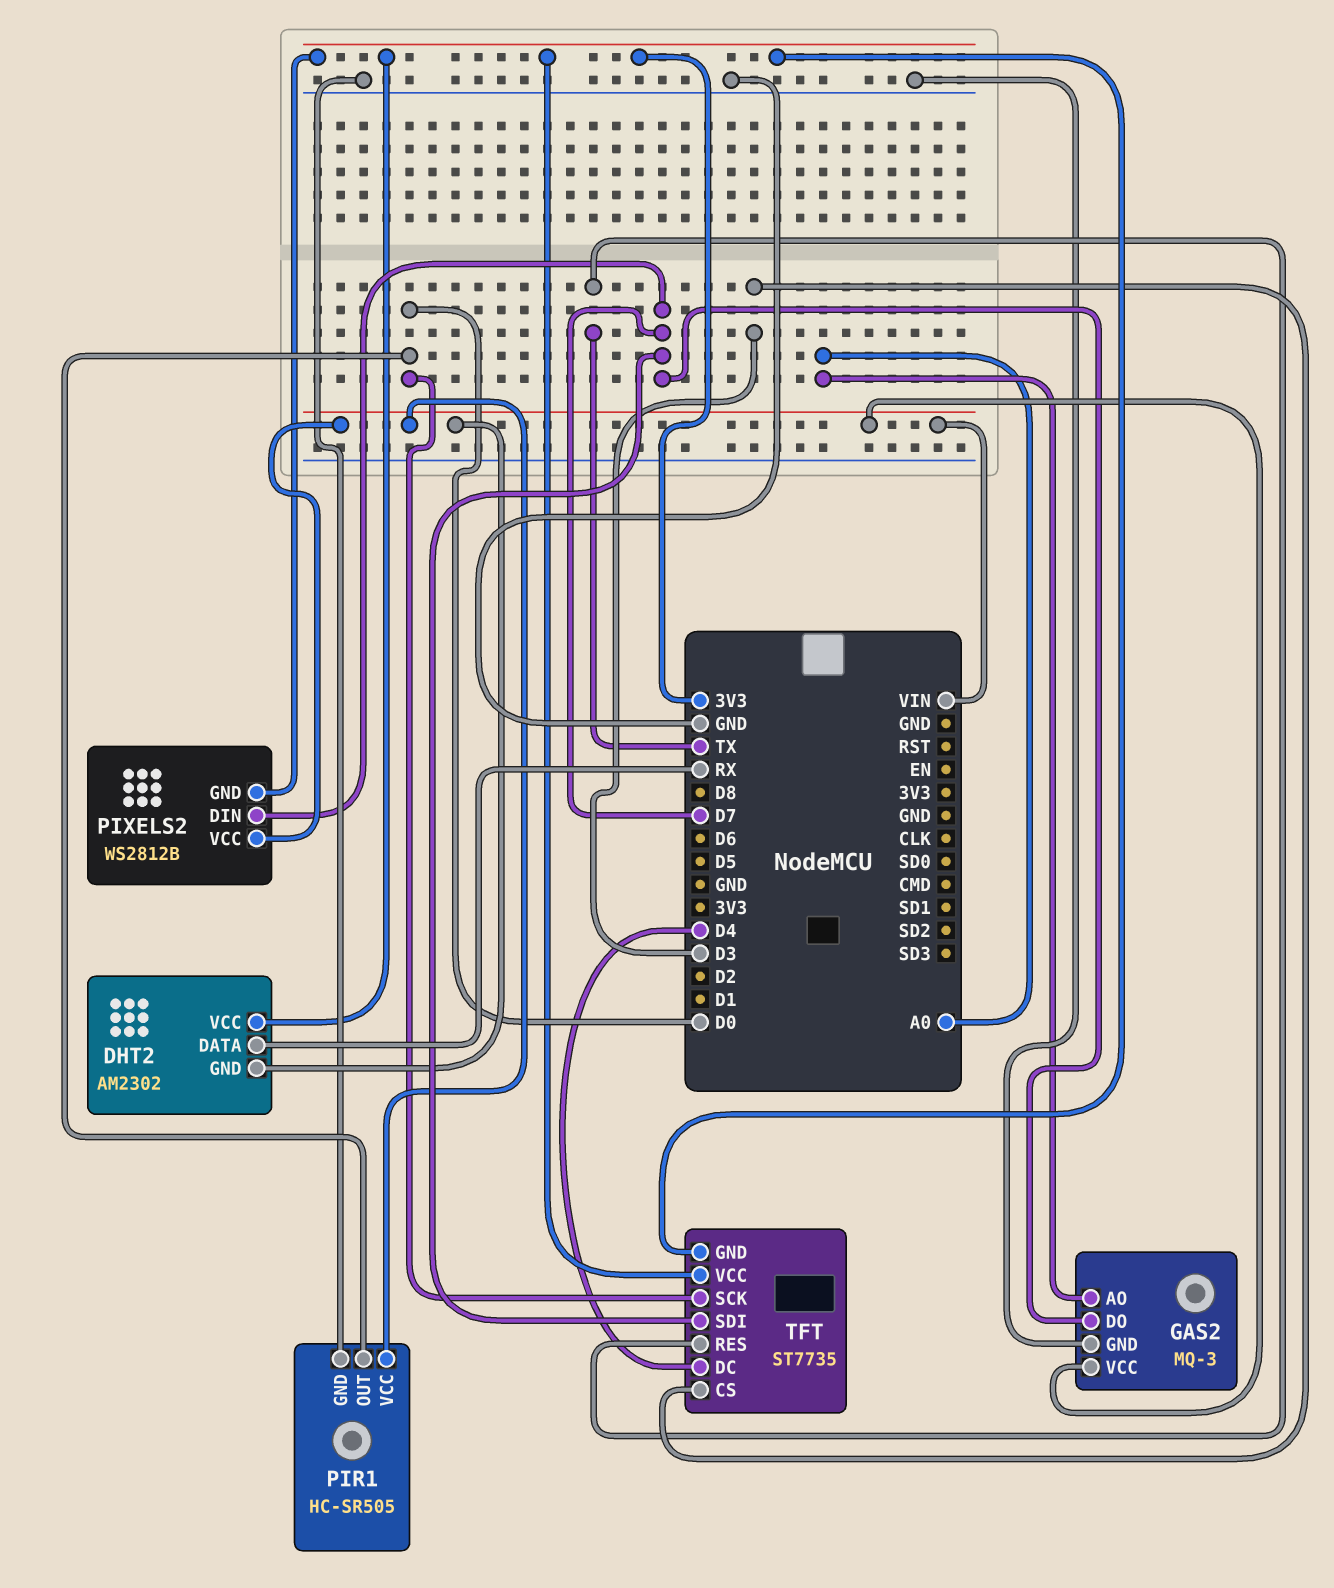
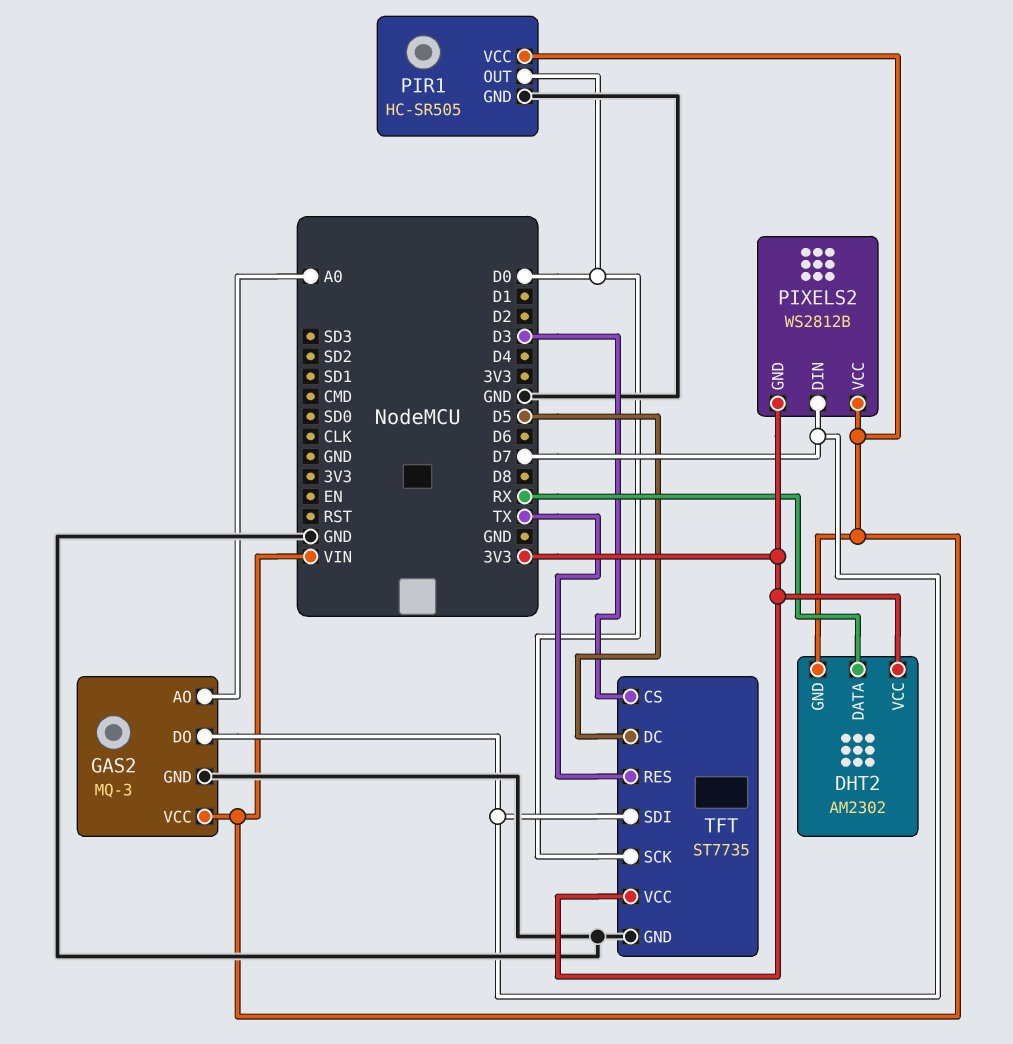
TFT pin DC: D4 -> D5
TFT pin GND: 3V3 -> GND

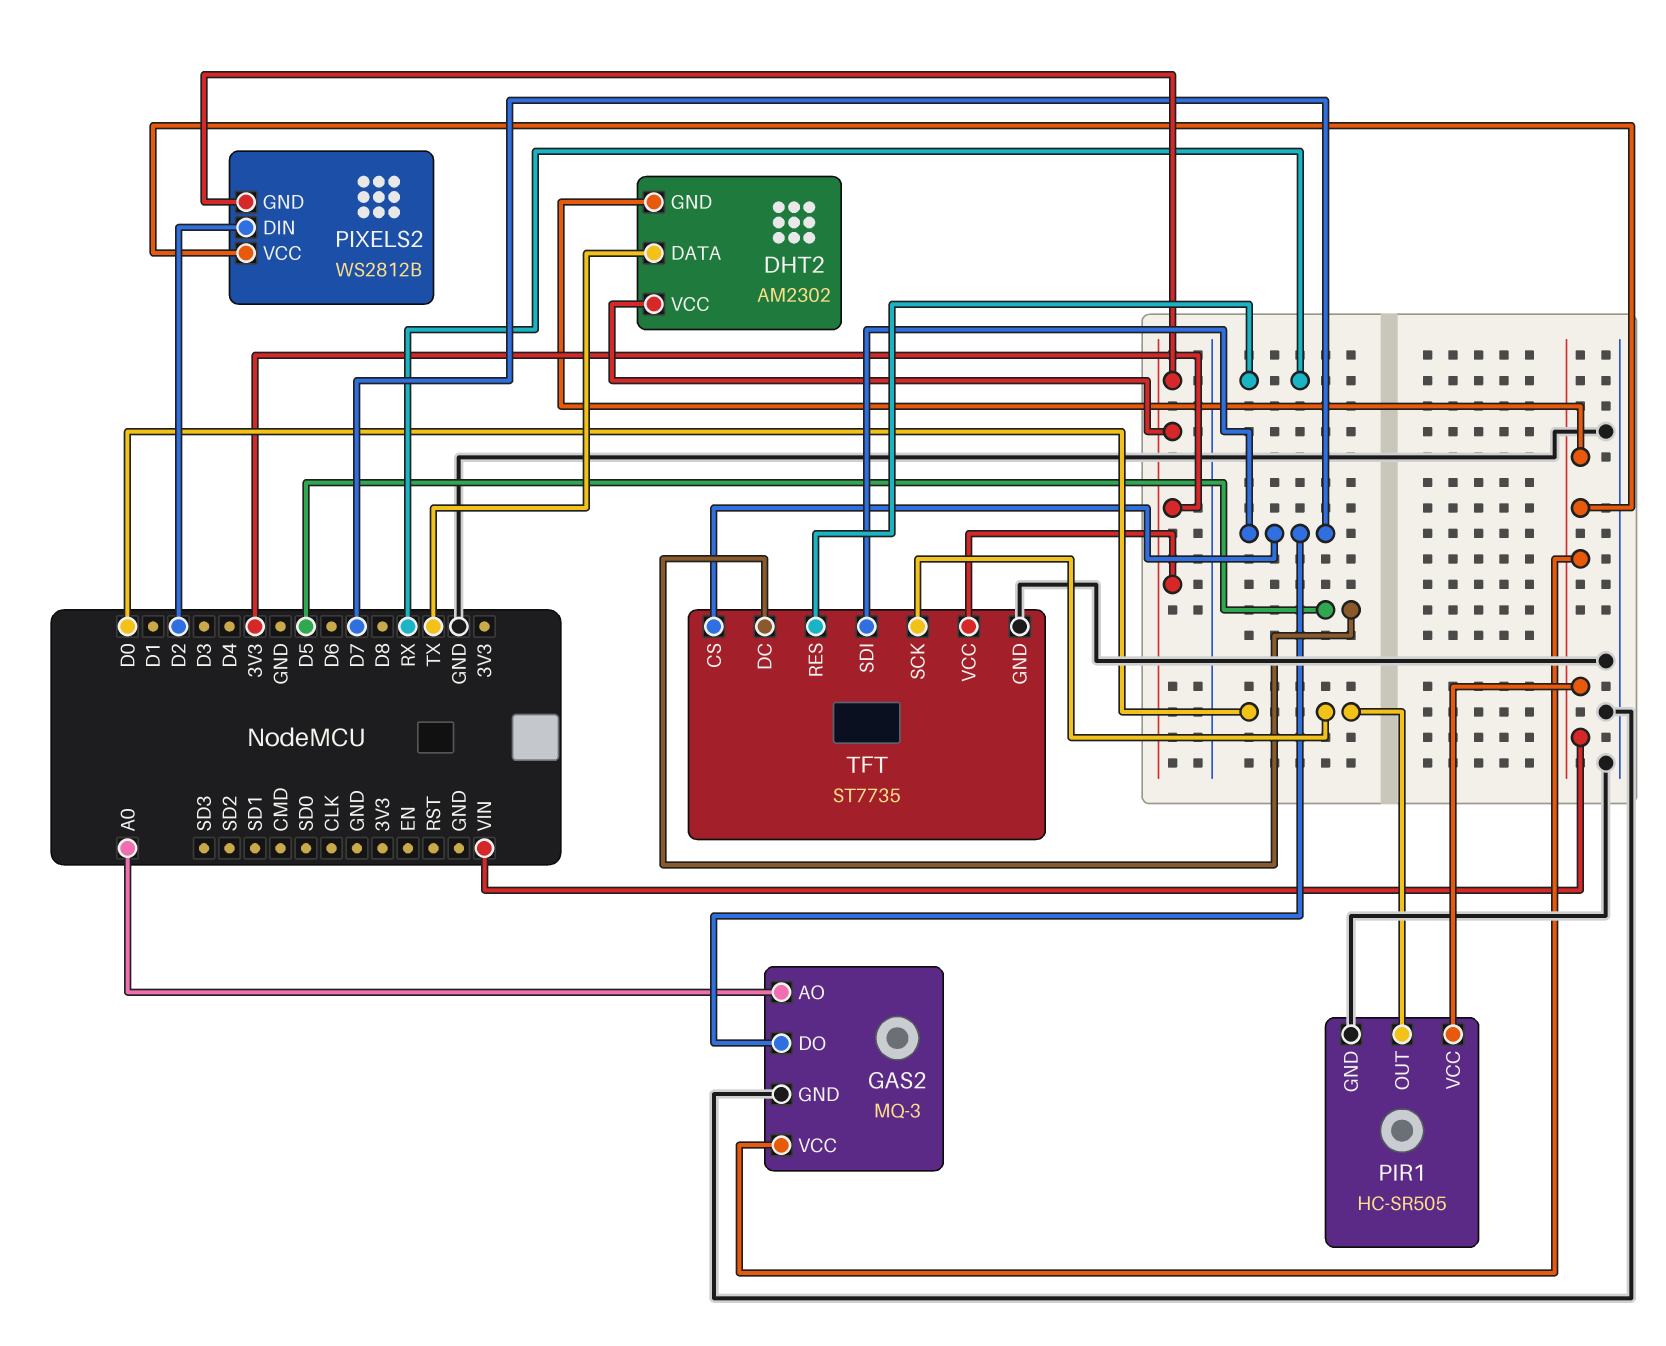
DHT2 pin DATA: RX -> TX
PIXELS2 pin DIN: D7 -> D2
TFT pin CS: D3 -> D7
TFT pin RES: TX -> RX

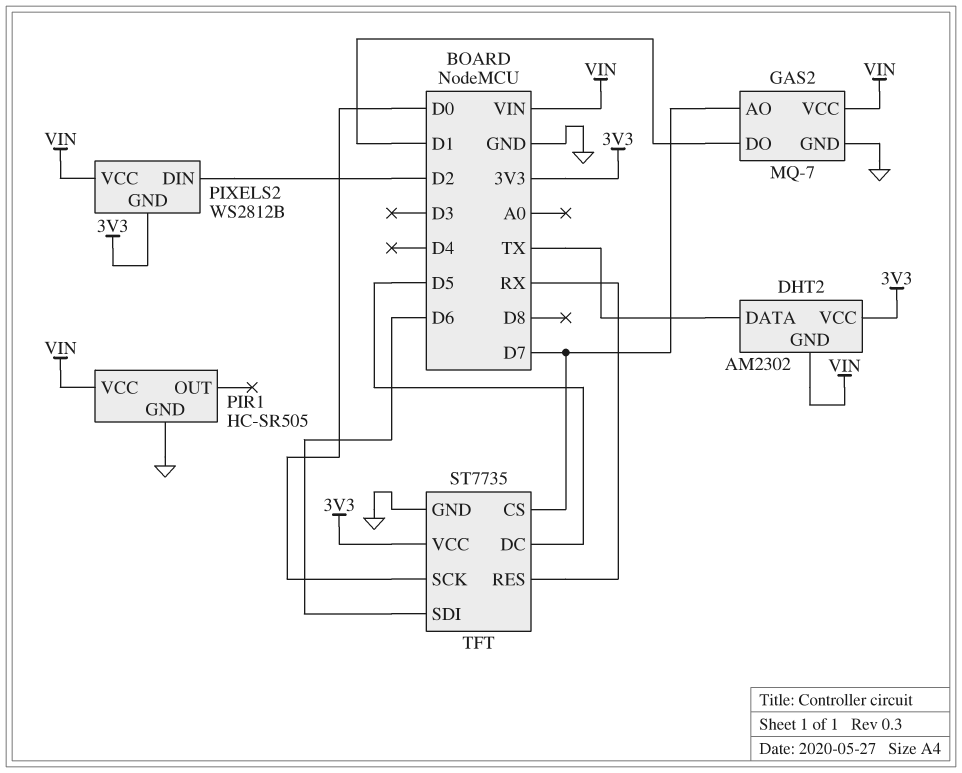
GAS2: MQ-3 -> MQ-7
GAS2 pin AO: A0 -> D7
GAS2 pin DO: D7 -> D1
PIR1 pin OUT: D0 -> none
TFT pin SDI: D7 -> D6

